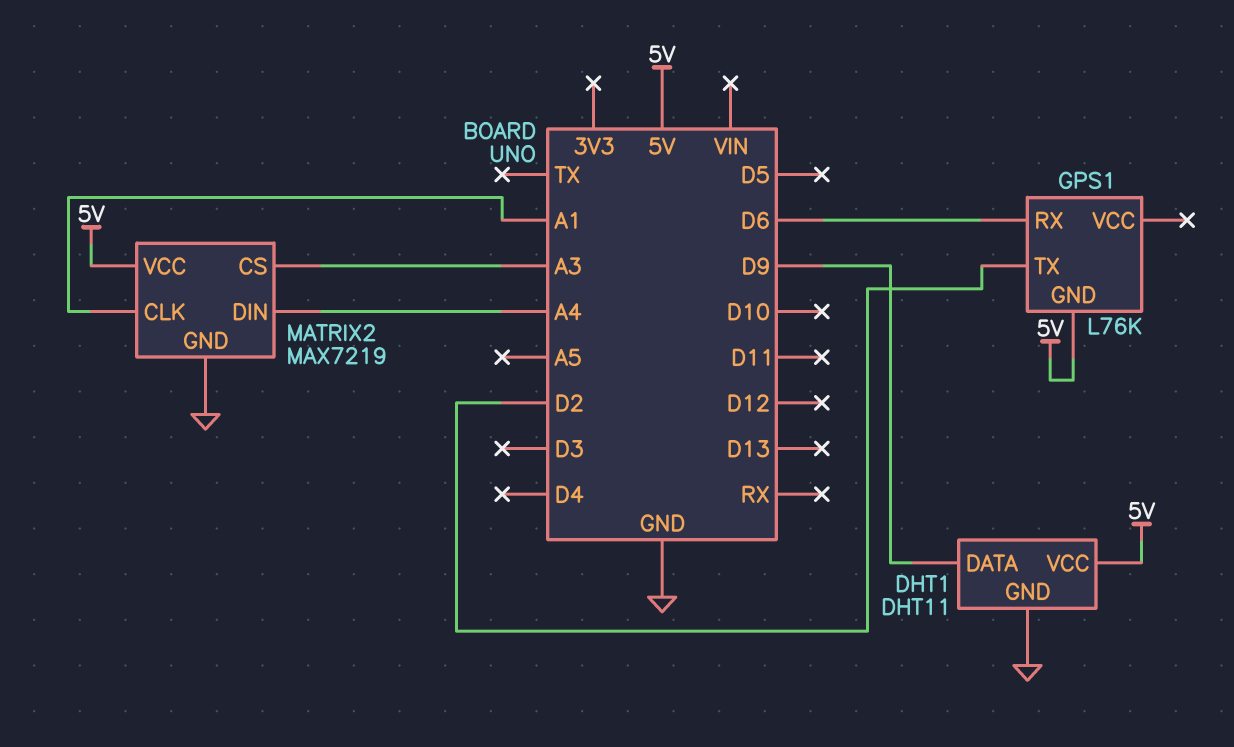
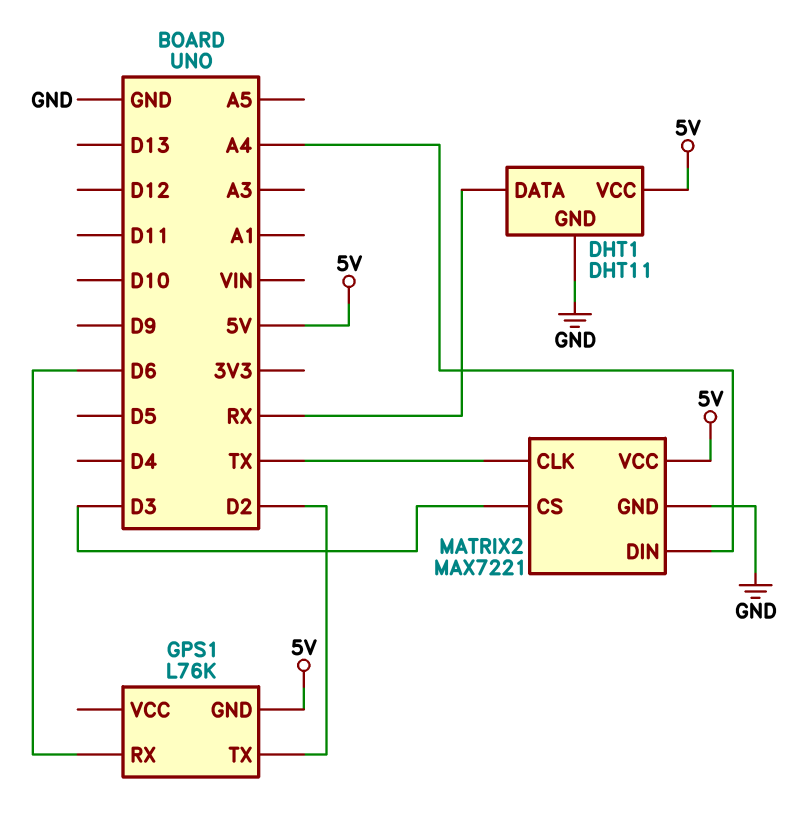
DHT1 pin DATA: D9 -> RX
MATRIX2: MAX7219 -> MAX7221
MATRIX2 pin CLK: A1 -> TX
MATRIX2 pin CS: A3 -> D3

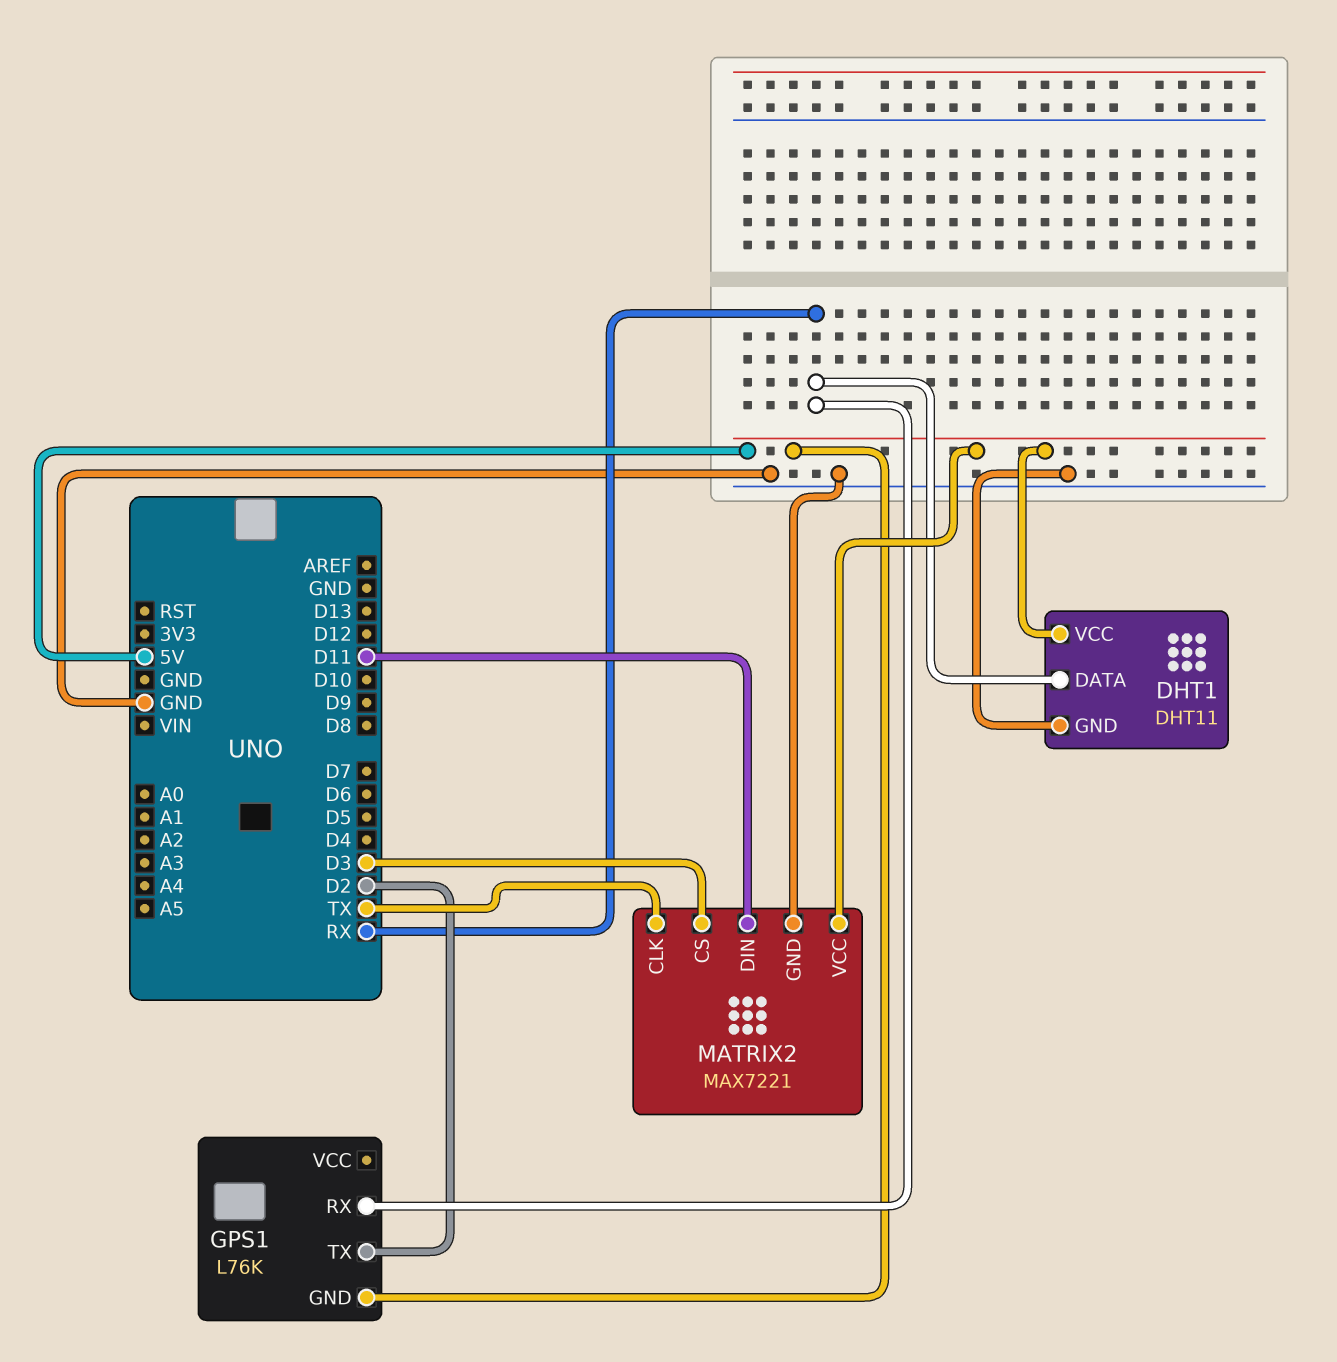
GPS1 pin RX: D6 -> RX
MATRIX2 pin DIN: A4 -> D11

